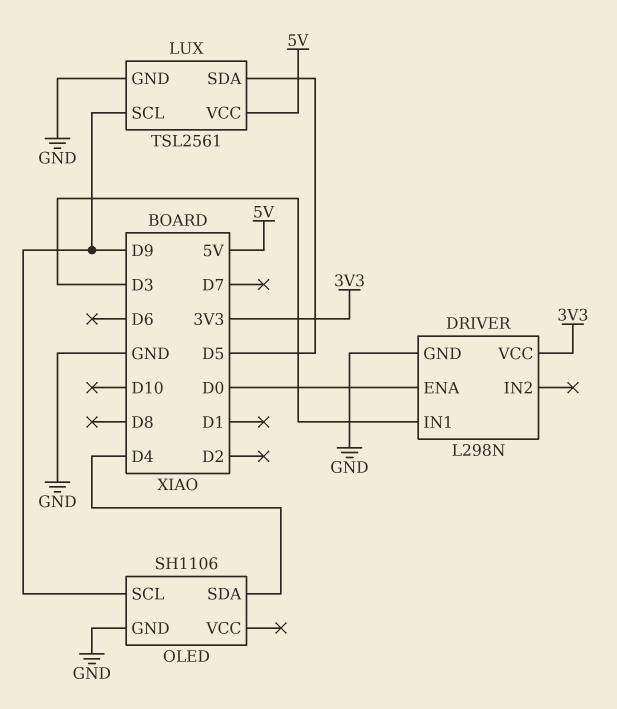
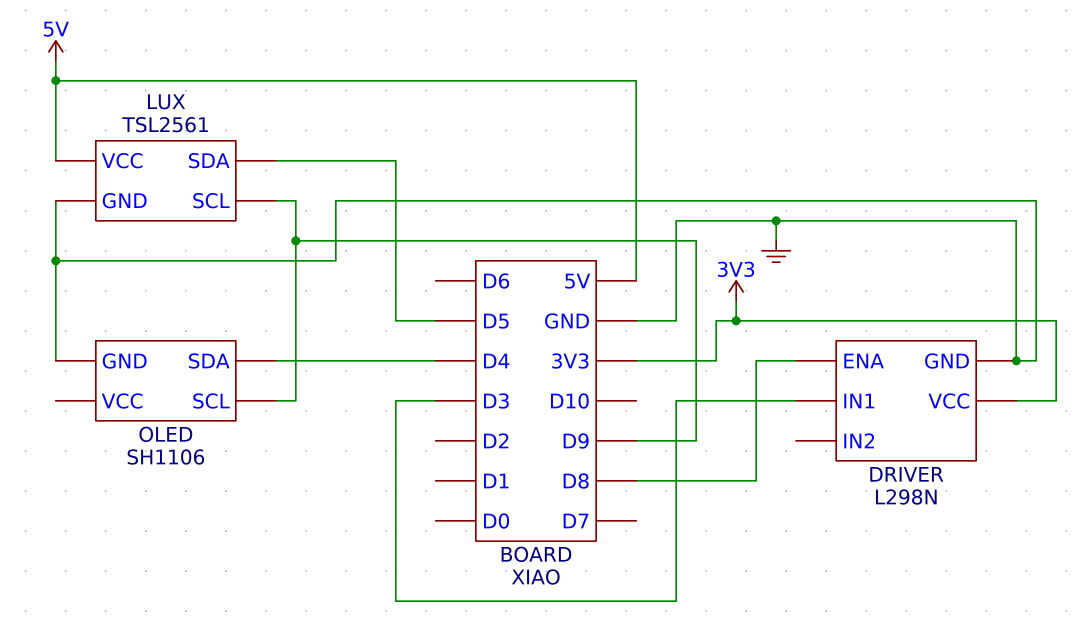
DRIVER pin ENA: D0 -> D8

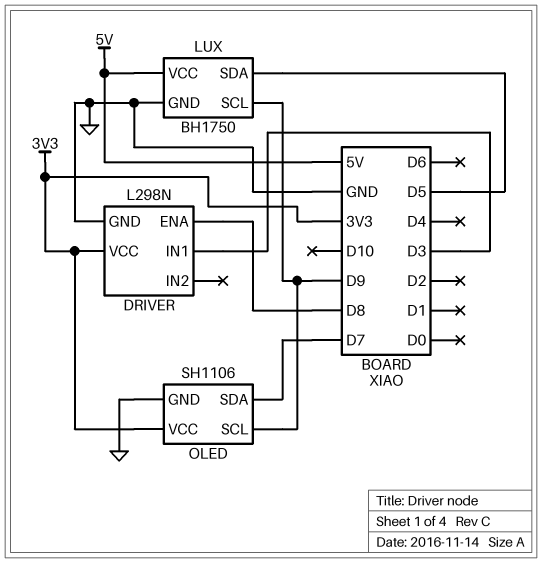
LUX: TSL2561 -> BH1750
OLED pin SDA: D4 -> D7
OLED pin VCC: none -> 3V3

